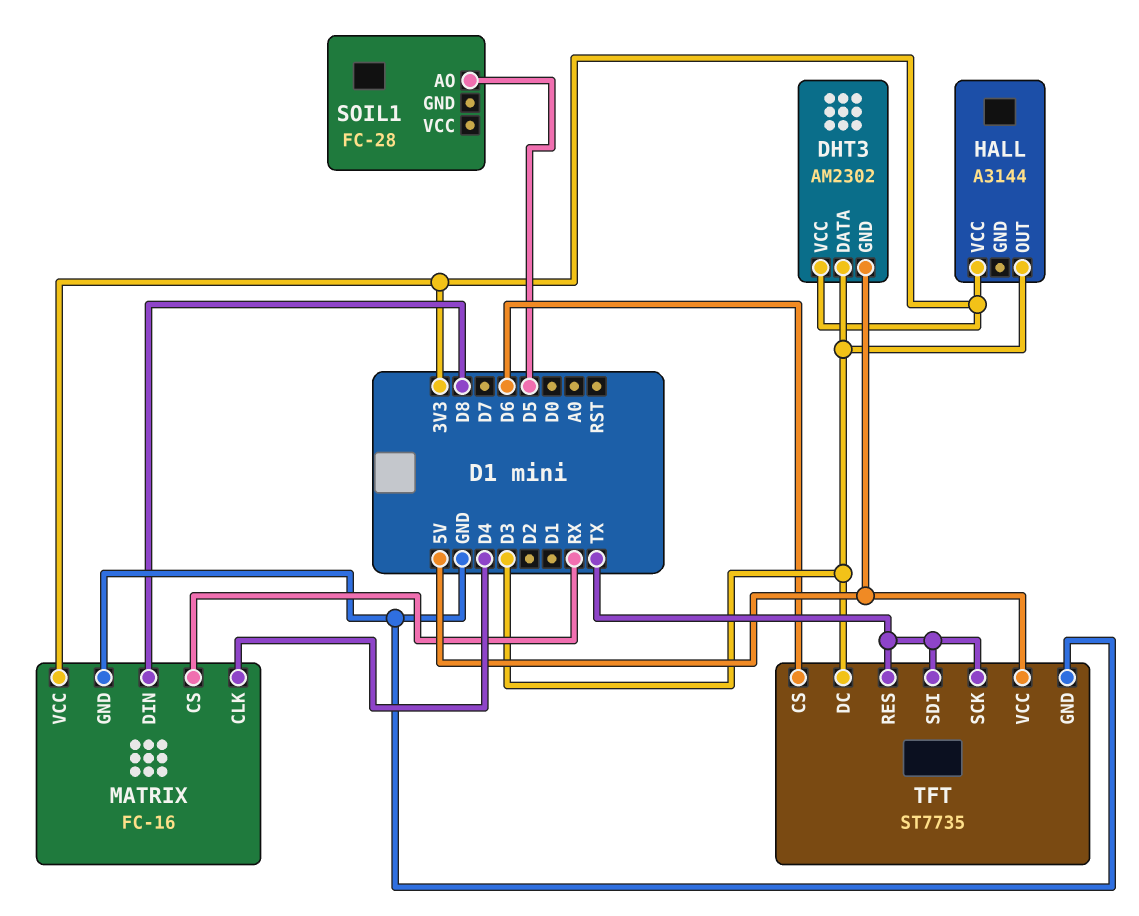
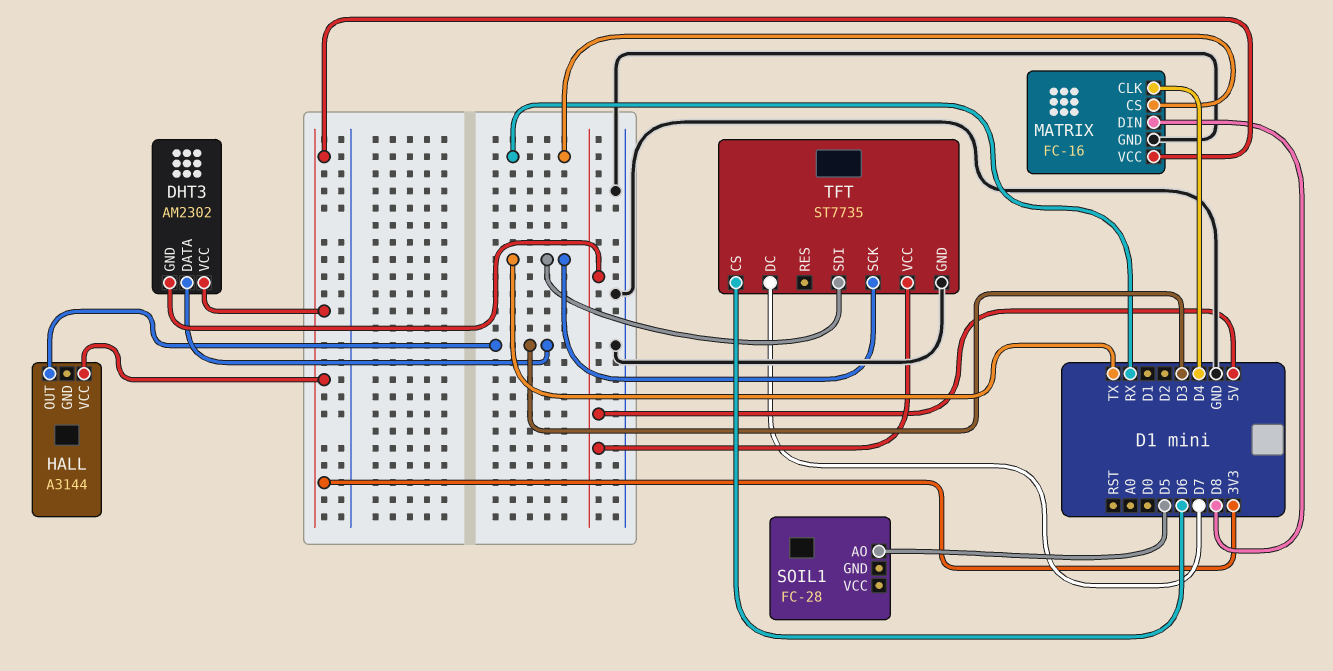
TFT pin DC: D3 -> D7
TFT pin RES: TX -> none

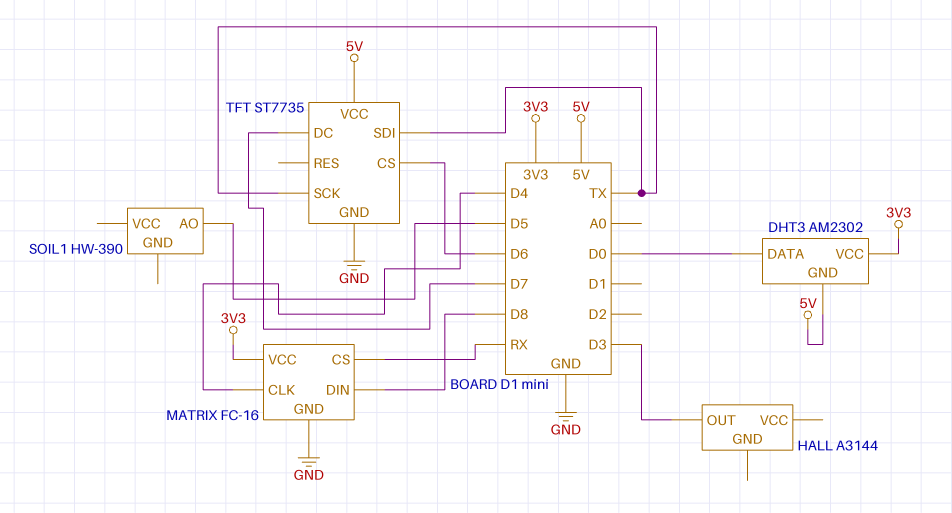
DHT3 pin DATA: D3 -> D0
HALL pin VCC: 3V3 -> none
SOIL1: FC-28 -> HW-390

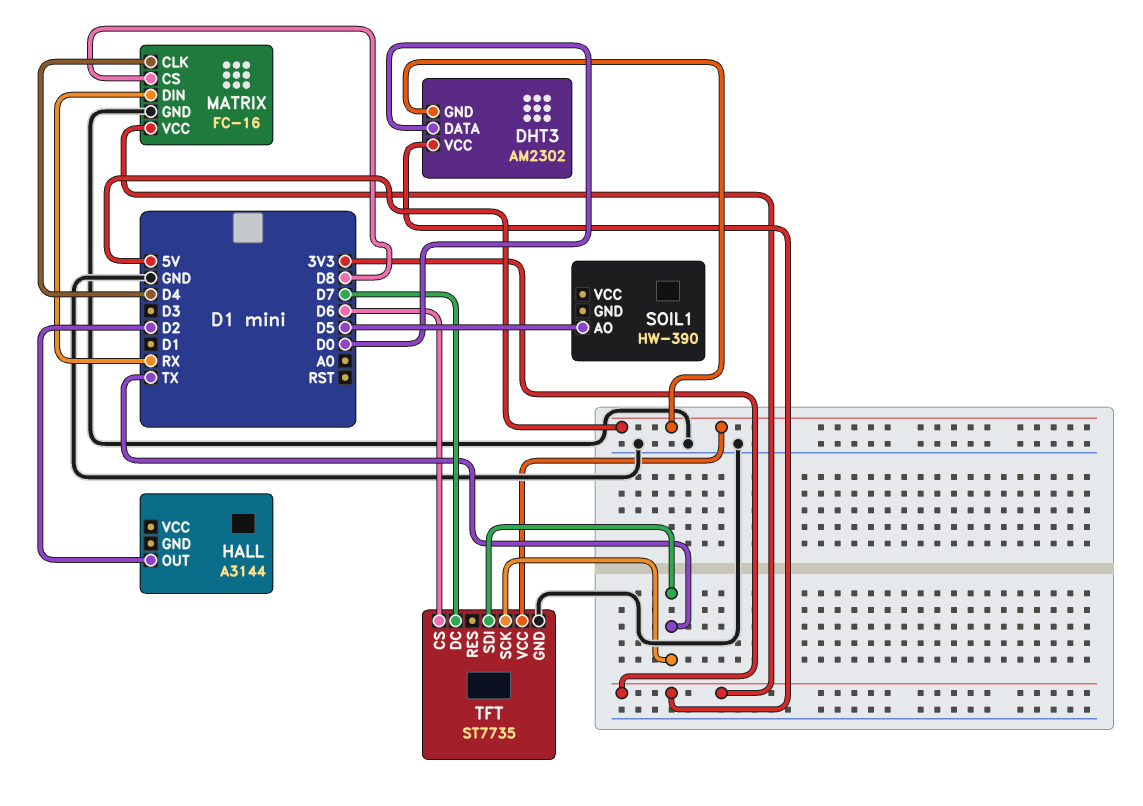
HALL pin OUT: D3 -> D2
MATRIX pin CS: RX -> D8
MATRIX pin DIN: D8 -> RX

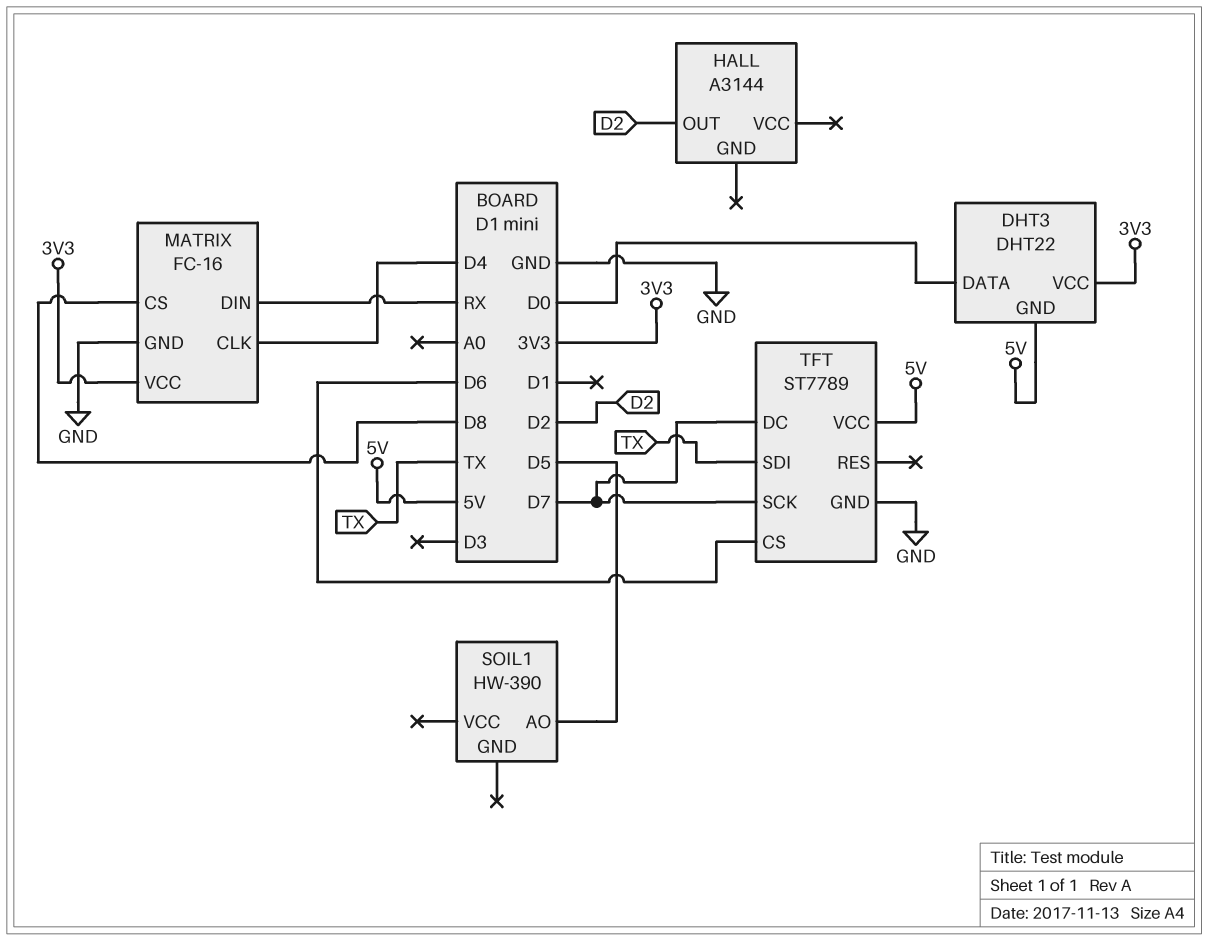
DHT3: AM2302 -> DHT22
TFT: ST7735 -> ST7789
TFT pin SCK: TX -> D7

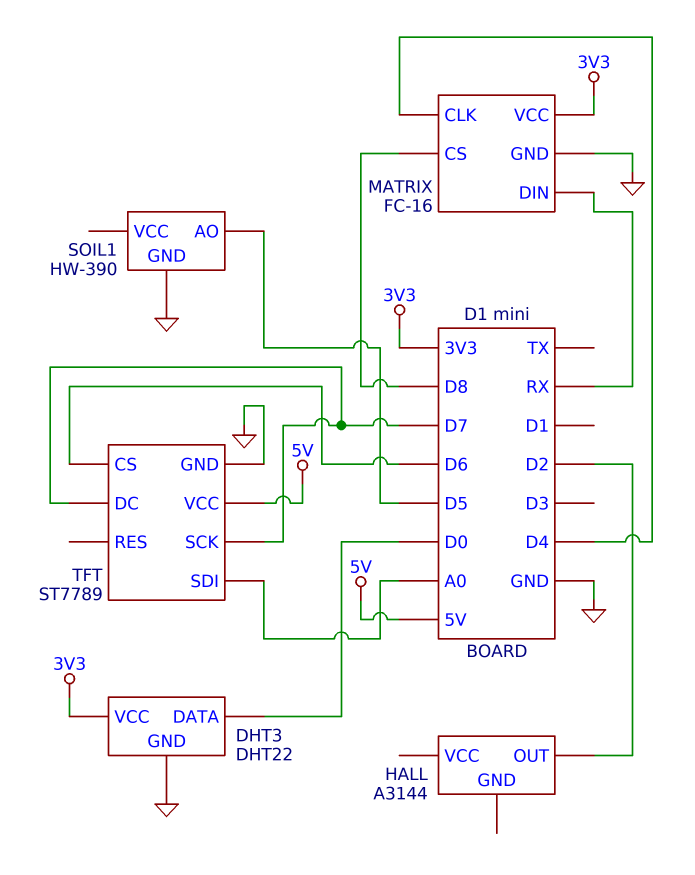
DHT3 pin GND: 5V -> GND
SOIL1 pin GND: none -> GND
TFT pin SDI: TX -> A0

